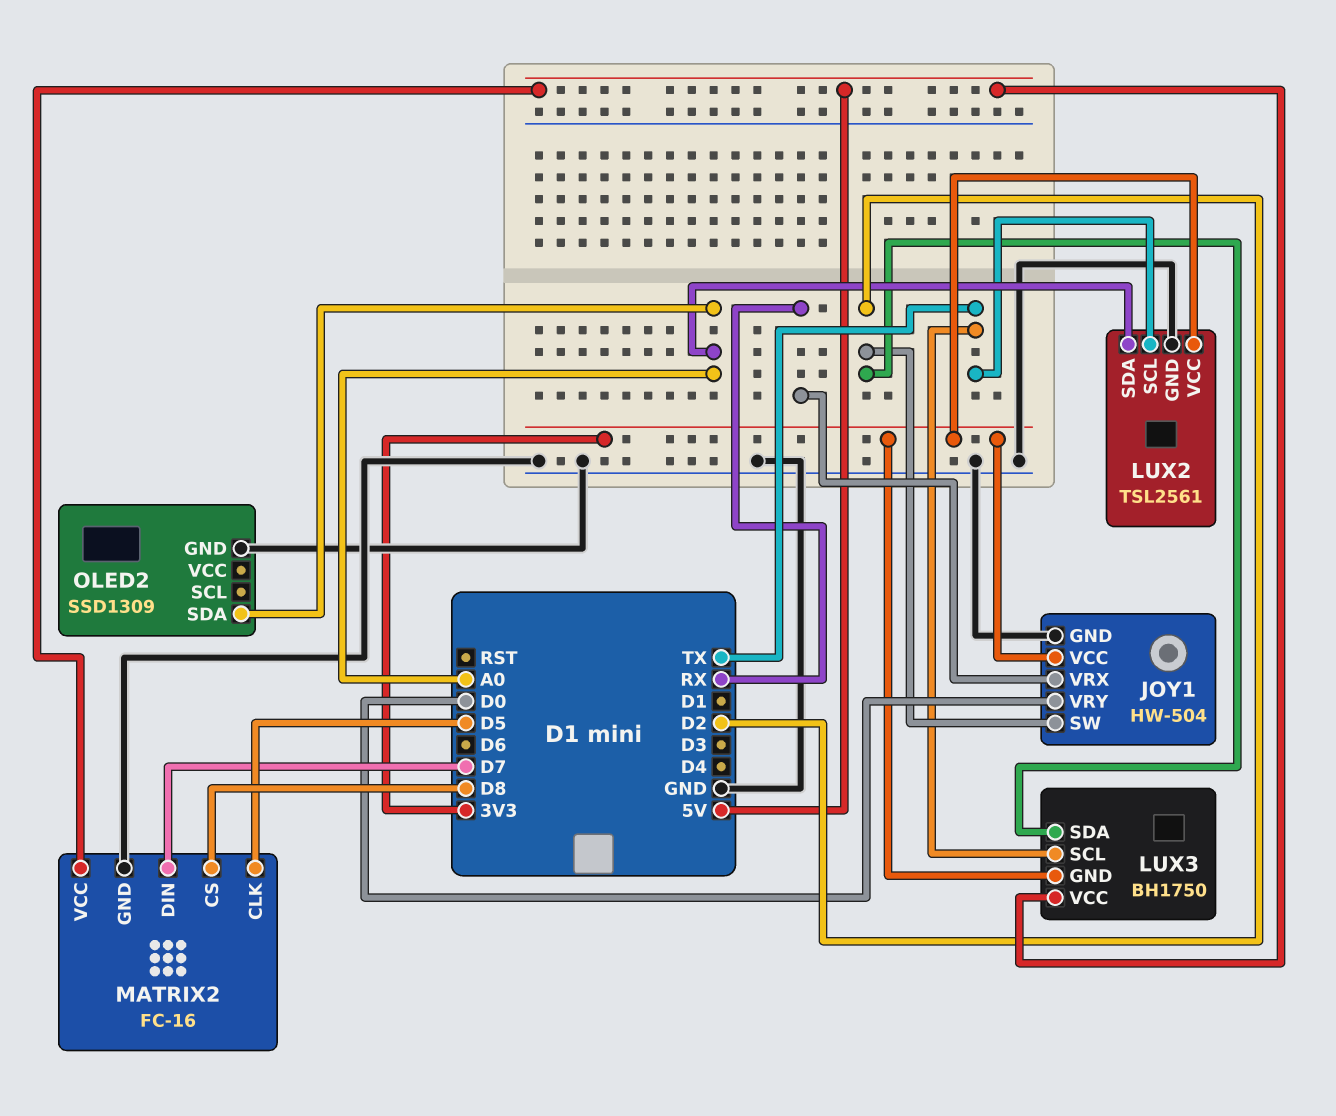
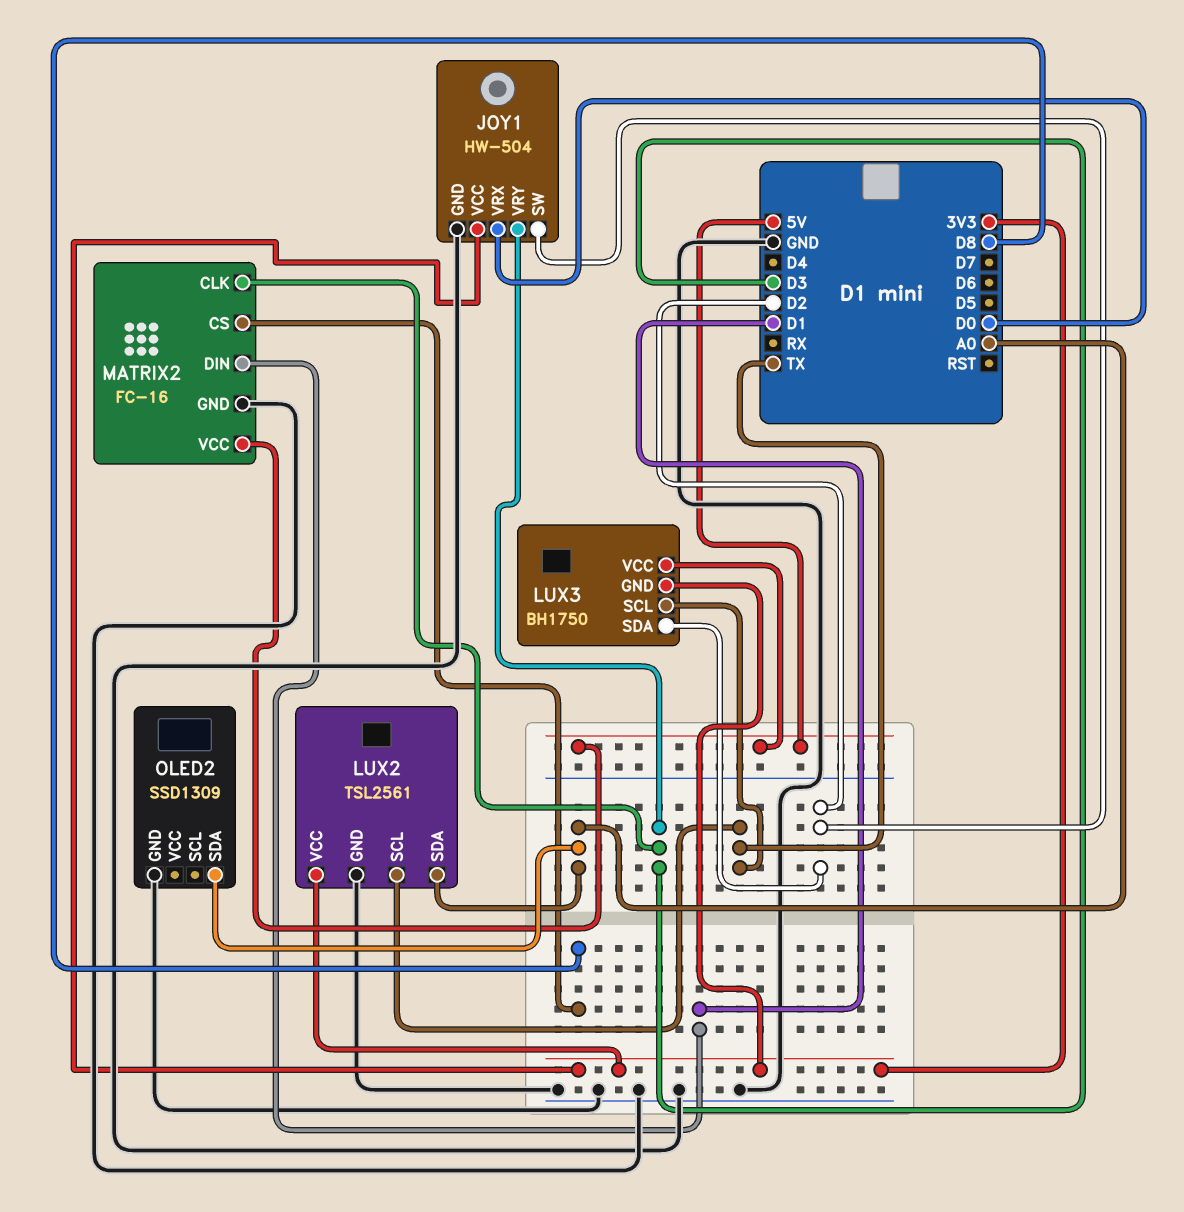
JOY1 pin VRX: RX -> D0
JOY1 pin VRY: D0 -> D3
MATRIX2 pin CLK: D5 -> D3
MATRIX2 pin DIN: D7 -> D1

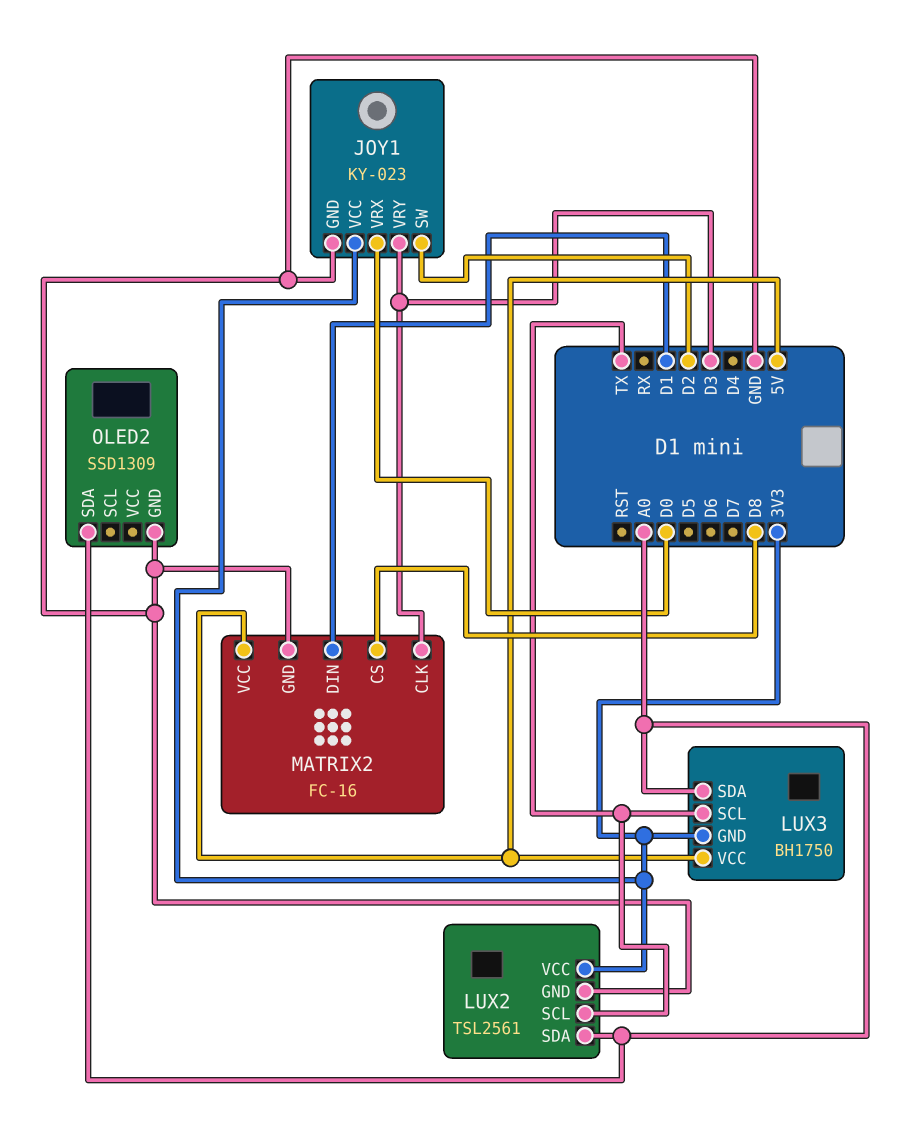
JOY1: HW-504 -> KY-023
LUX3 pin SDA: D2 -> A0

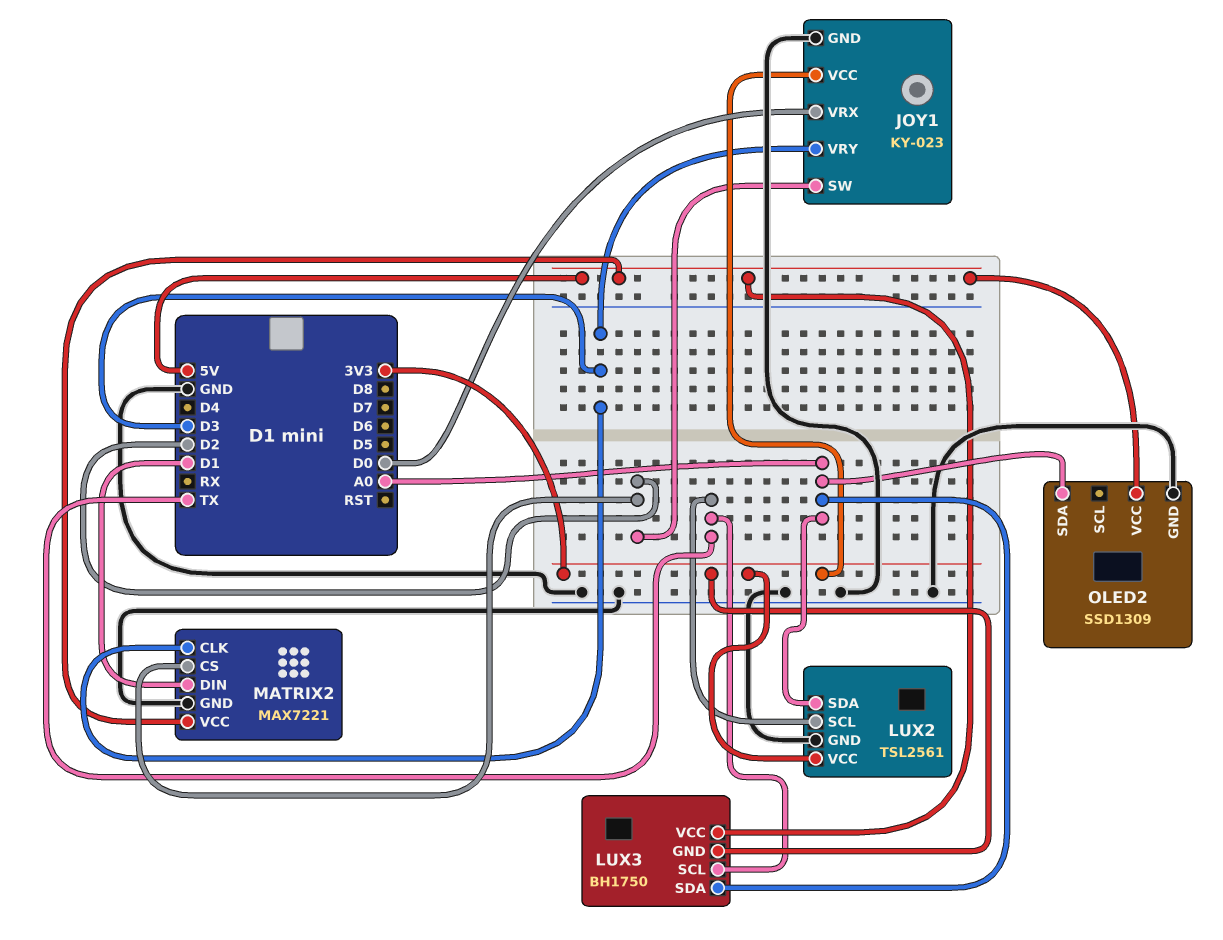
MATRIX2: FC-16 -> MAX7221
MATRIX2 pin CS: D8 -> D2
OLED2 pin VCC: none -> 5V

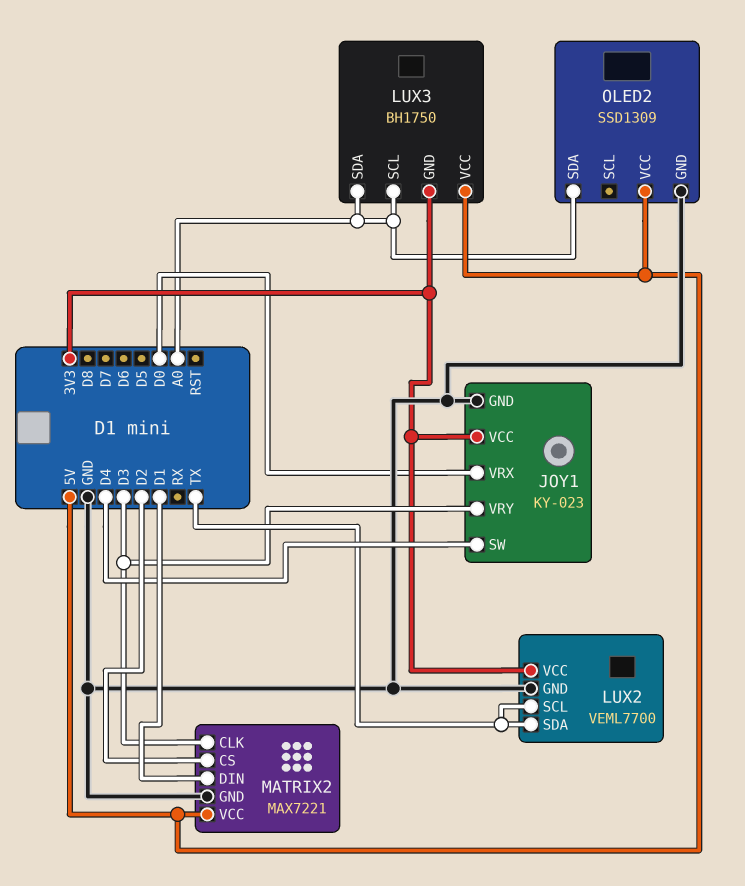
JOY1 pin SW: D2 -> D4
LUX2: TSL2561 -> VEML7700
LUX2 pin SDA: A0 -> TX
LUX3 pin SCL: TX -> A0

